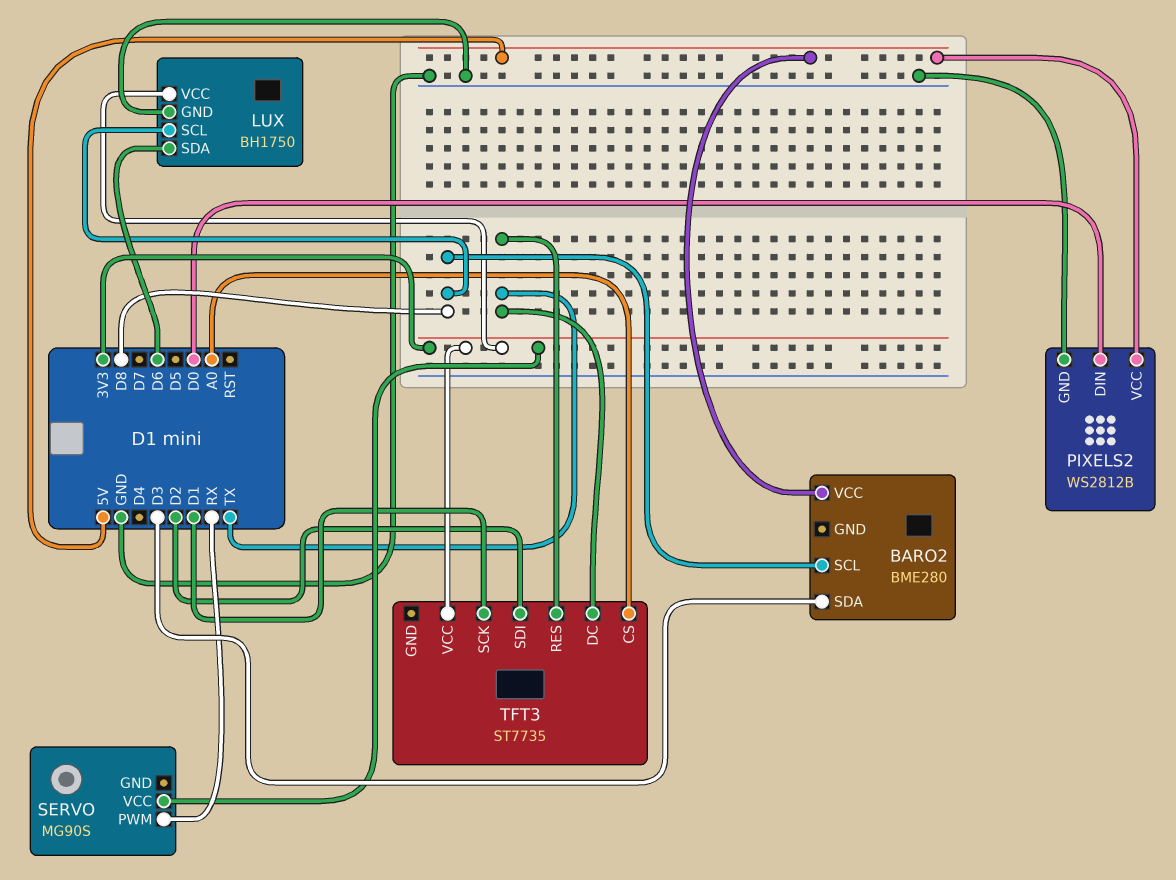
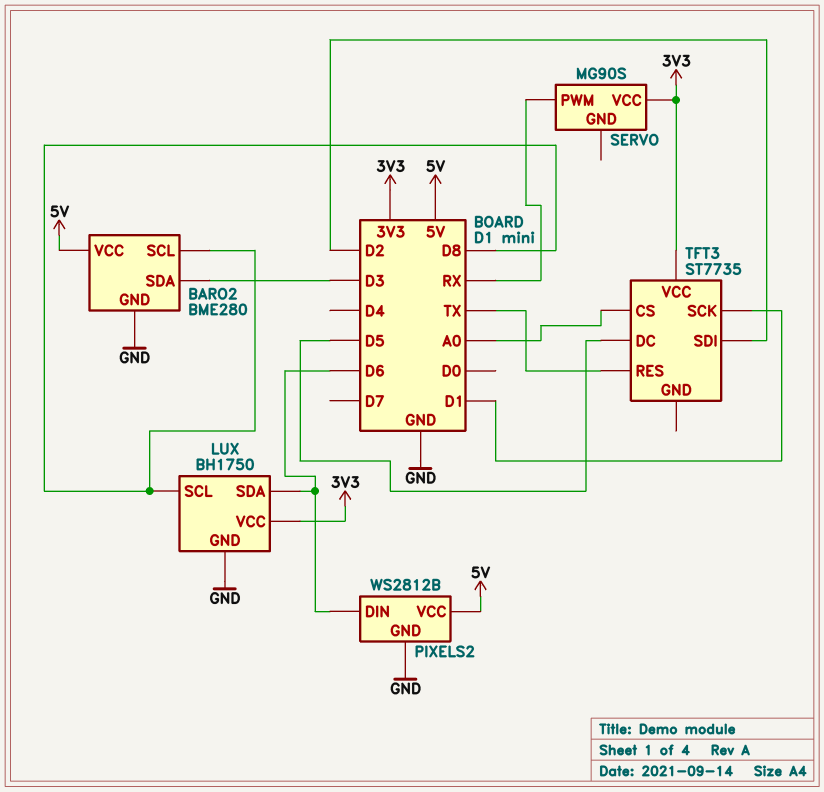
BARO2 pin GND: none -> GND
PIXELS2 pin DIN: D0 -> D6
TFT3 pin DC: TX -> D5

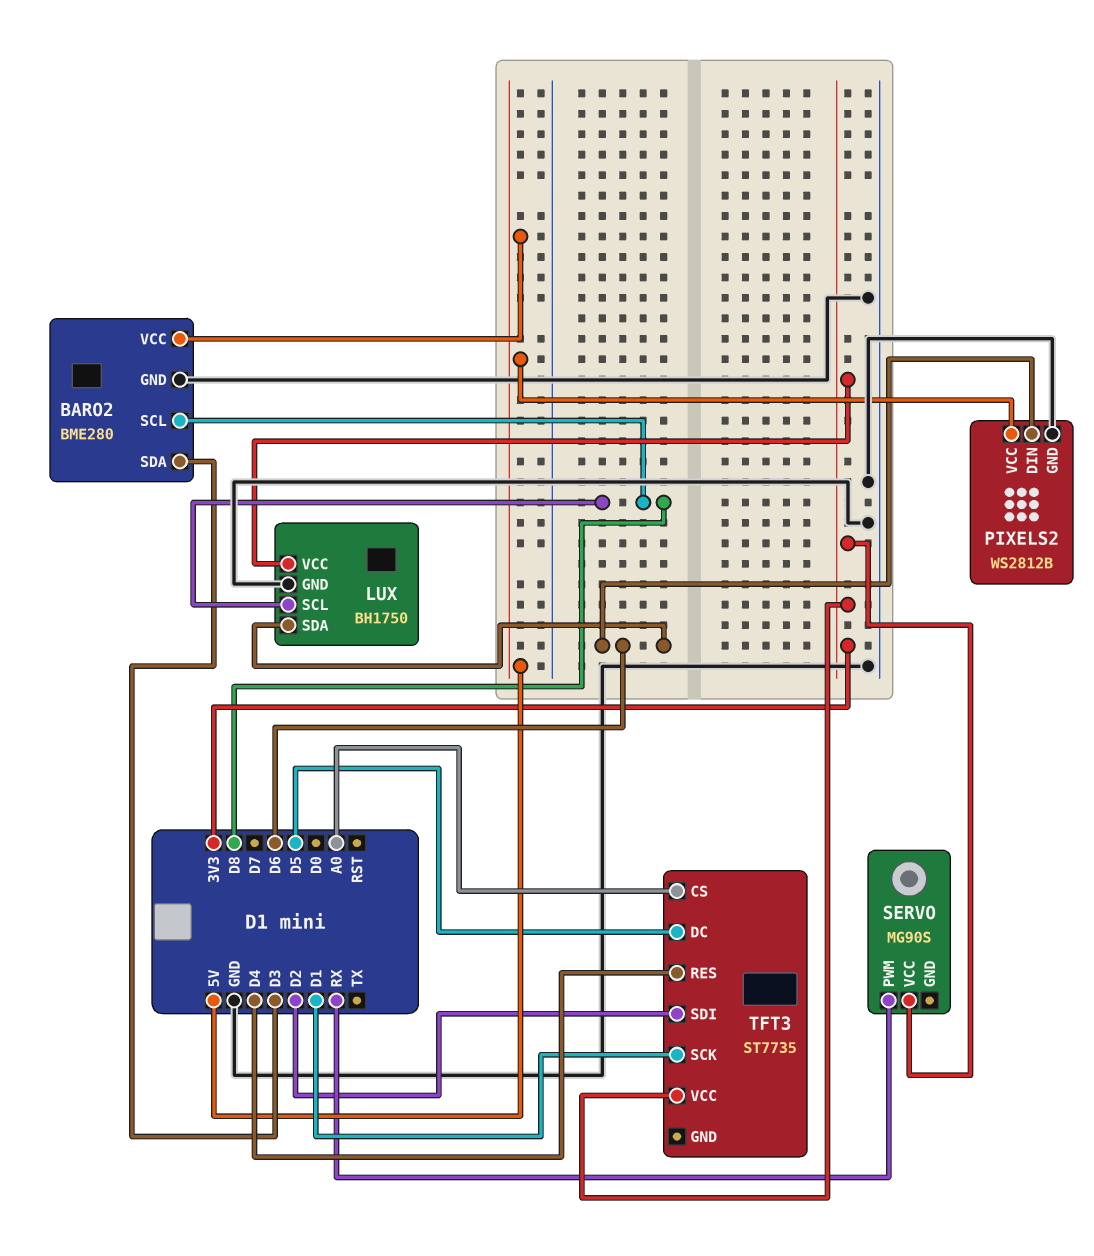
TFT3 pin RES: TX -> D4

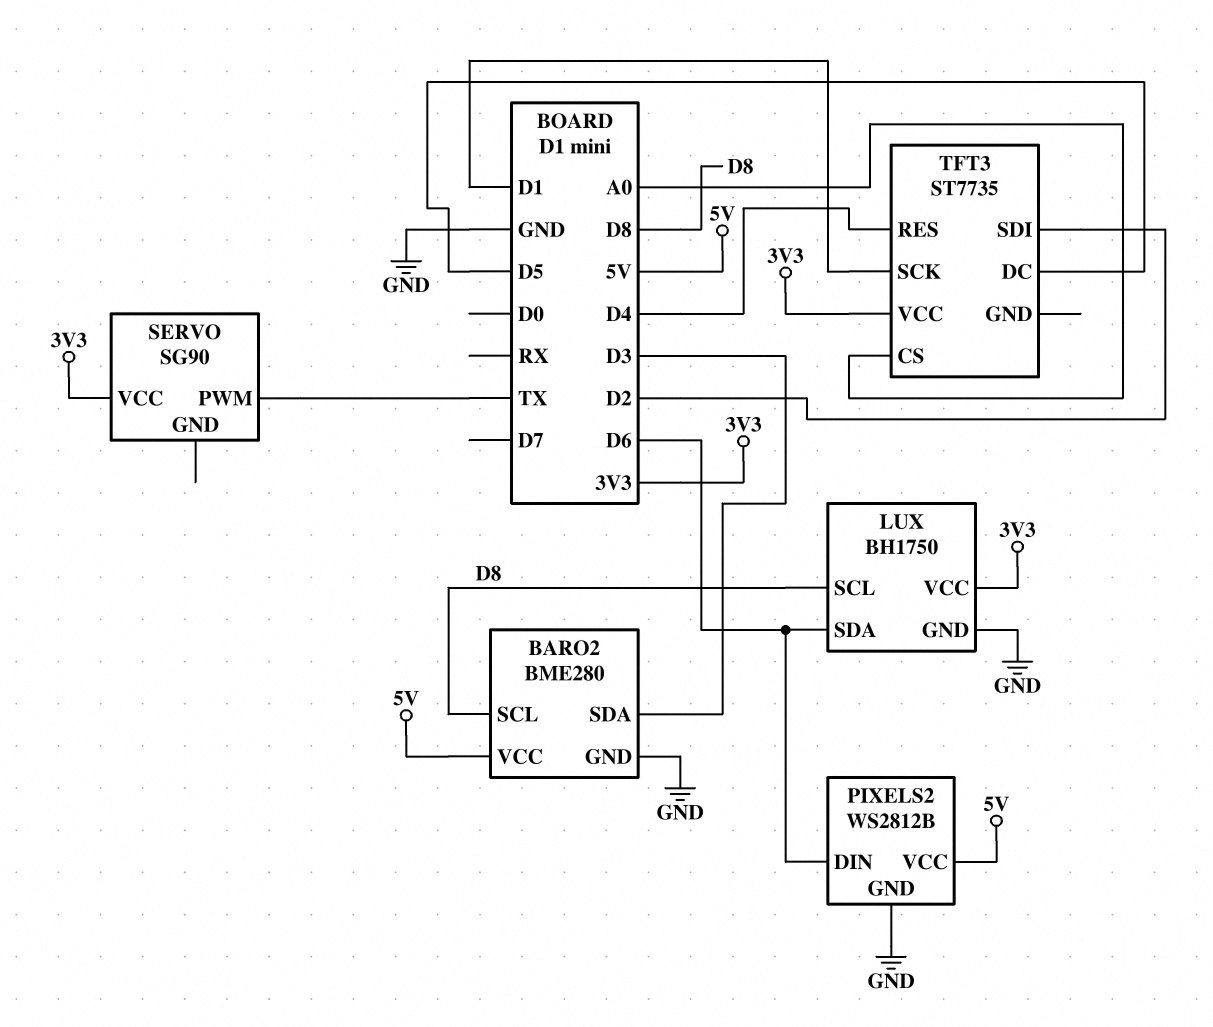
SERVO: MG90S -> SG90
SERVO pin PWM: RX -> TX

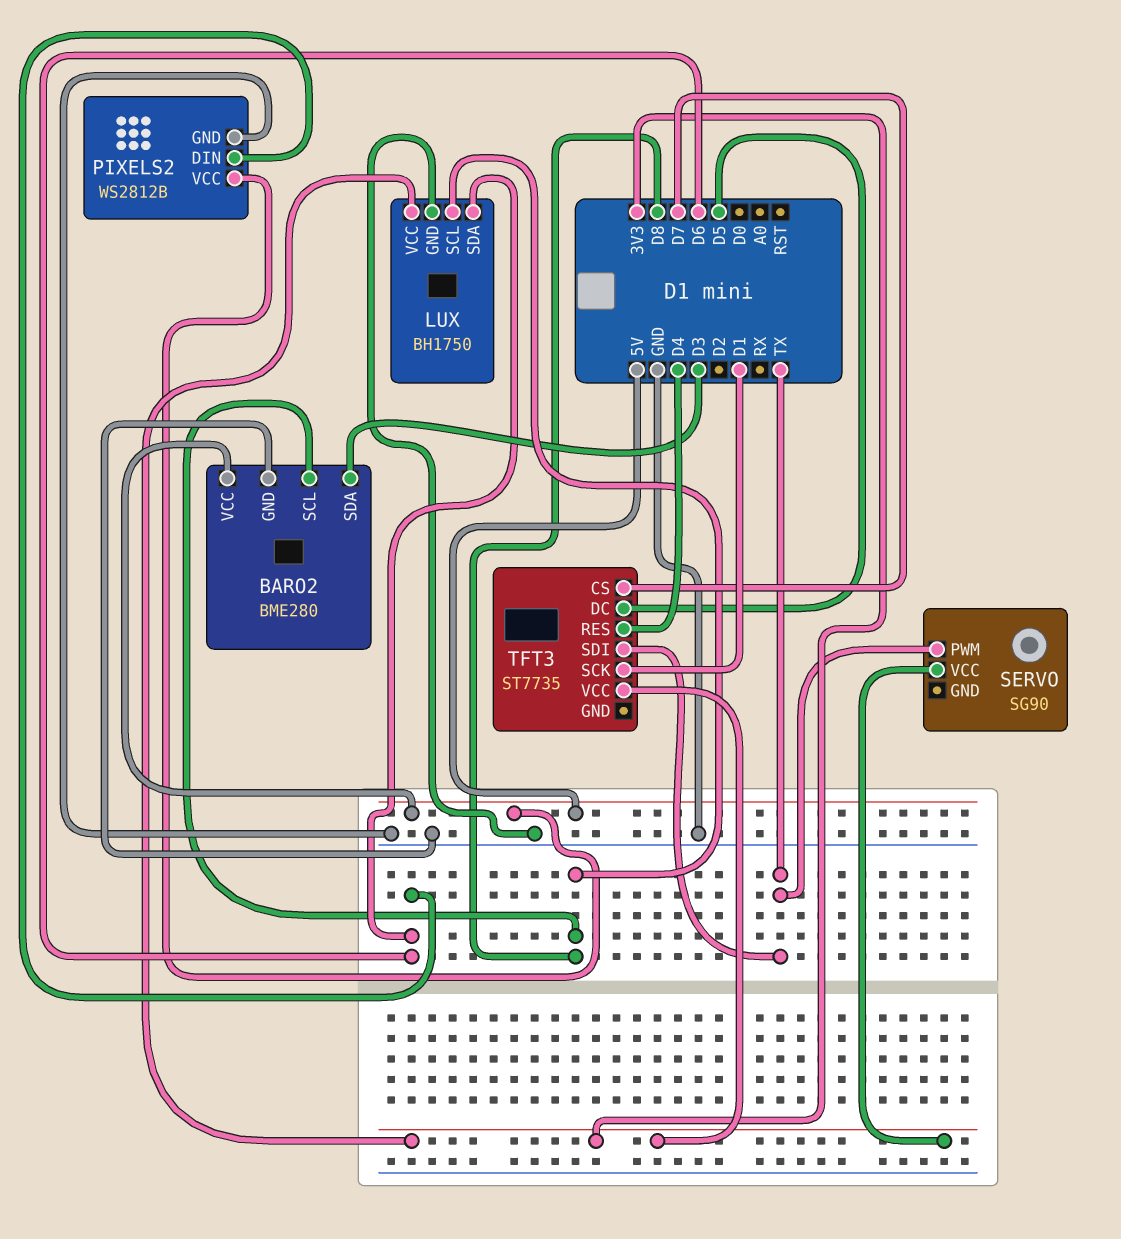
TFT3 pin CS: A0 -> D7
TFT3 pin SDI: D2 -> TX

